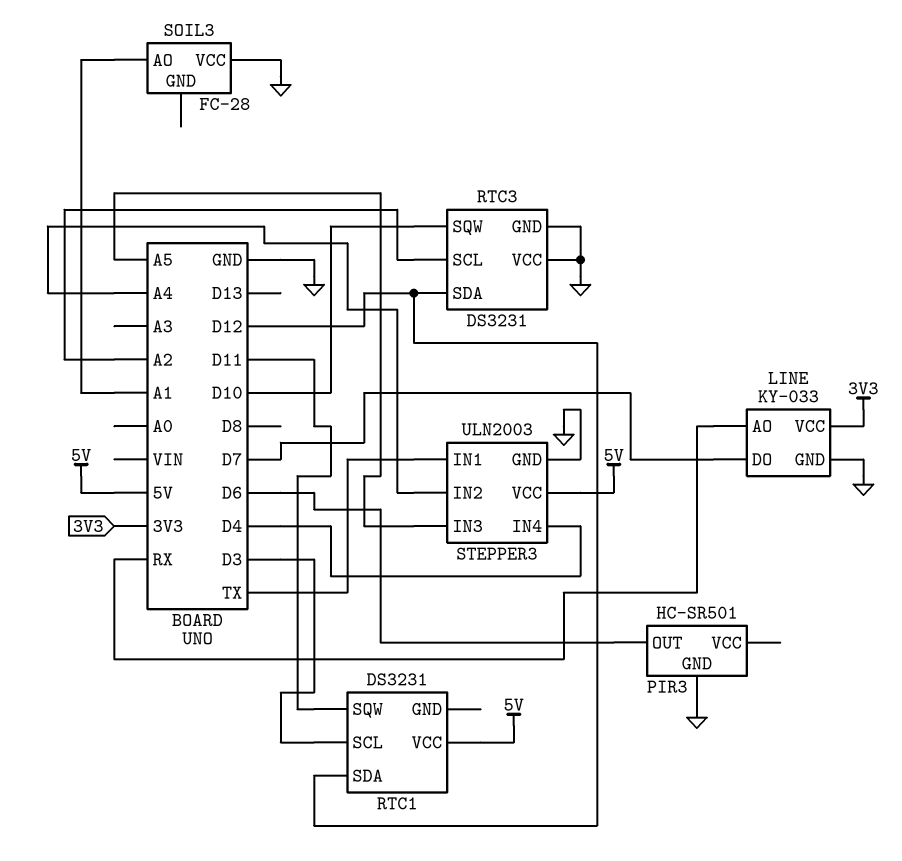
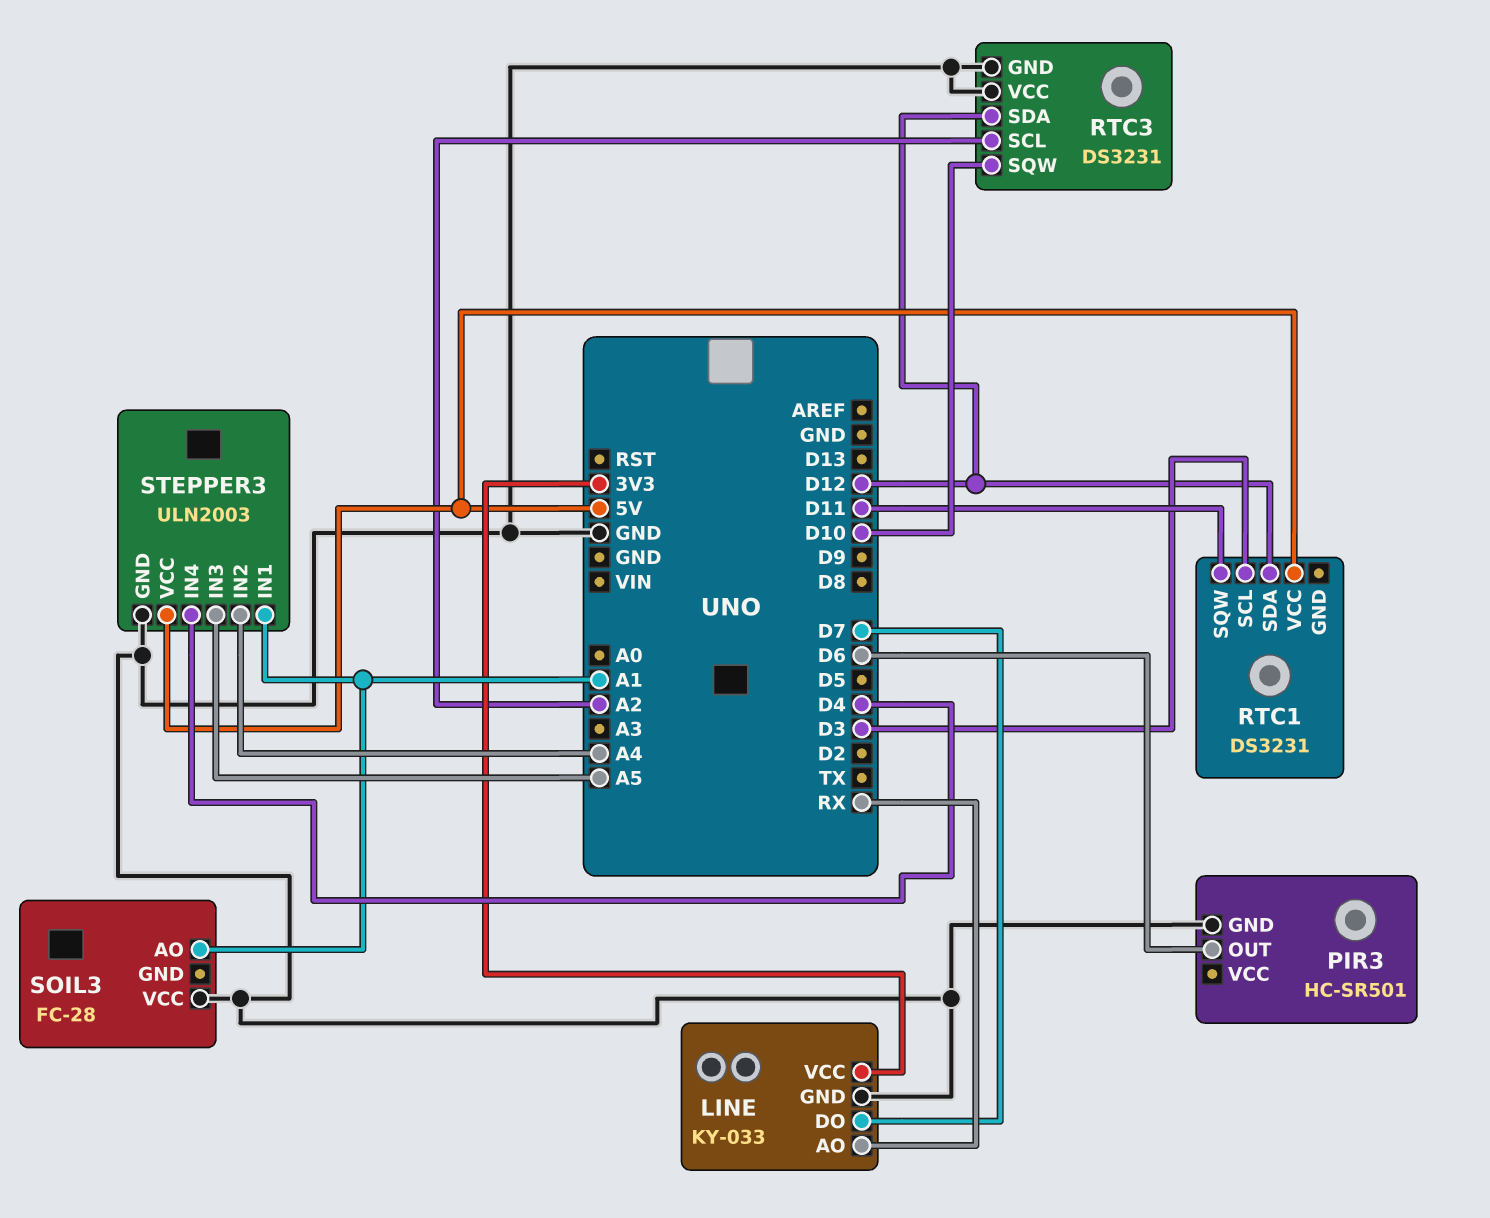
STEPPER3 pin IN1: TX -> A1

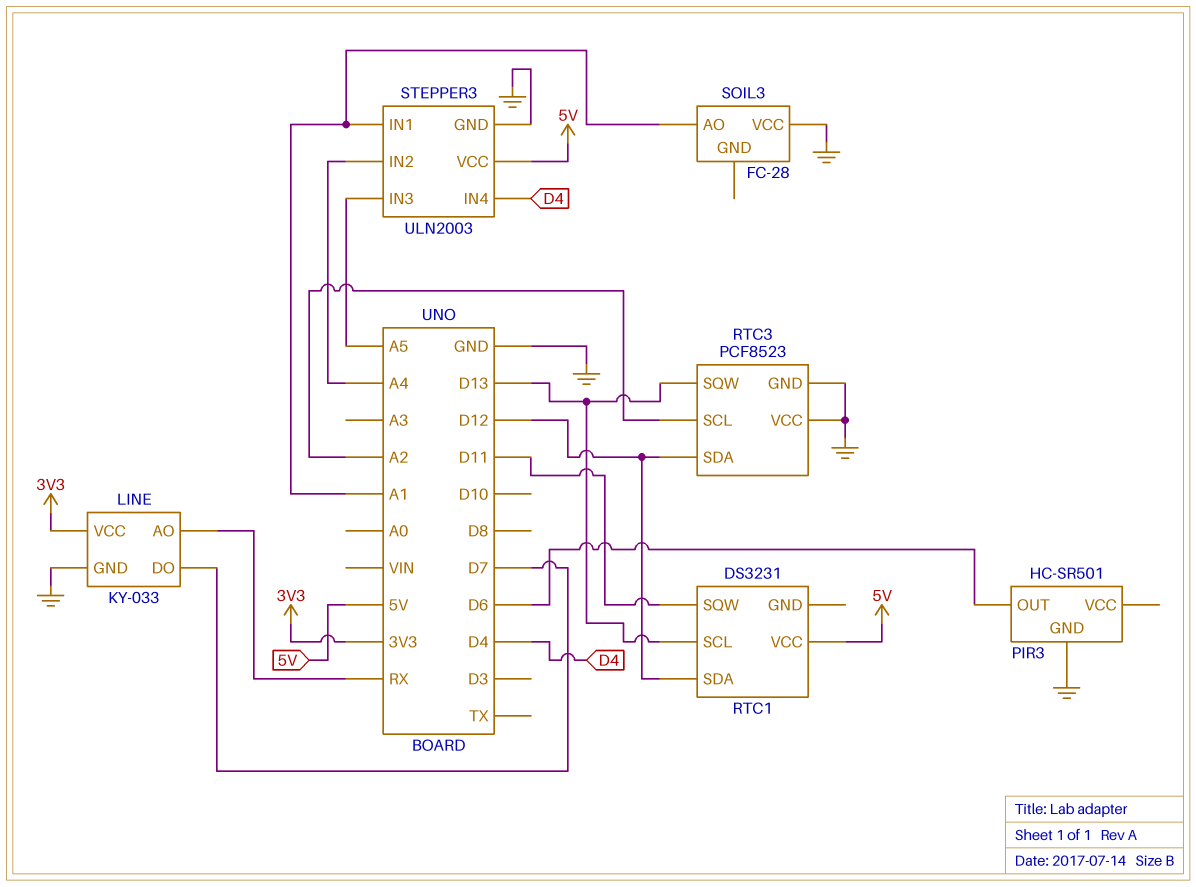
RTC1 pin SCL: D3 -> D13
RTC3: DS3231 -> PCF8523
RTC3 pin SQW: D10 -> D13

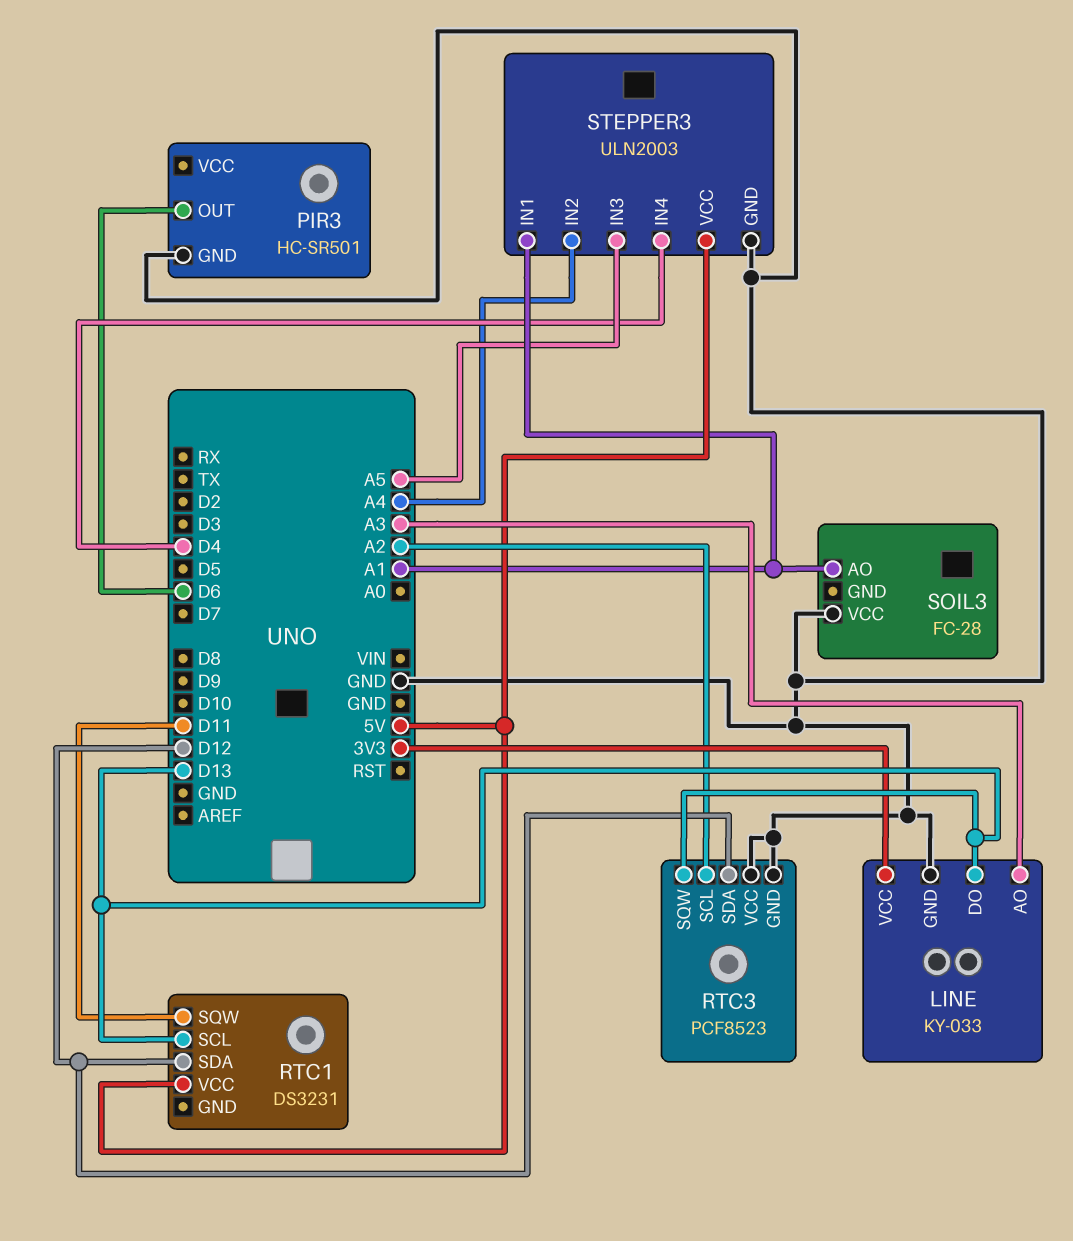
LINE pin AO: RX -> A3
LINE pin DO: D7 -> D13

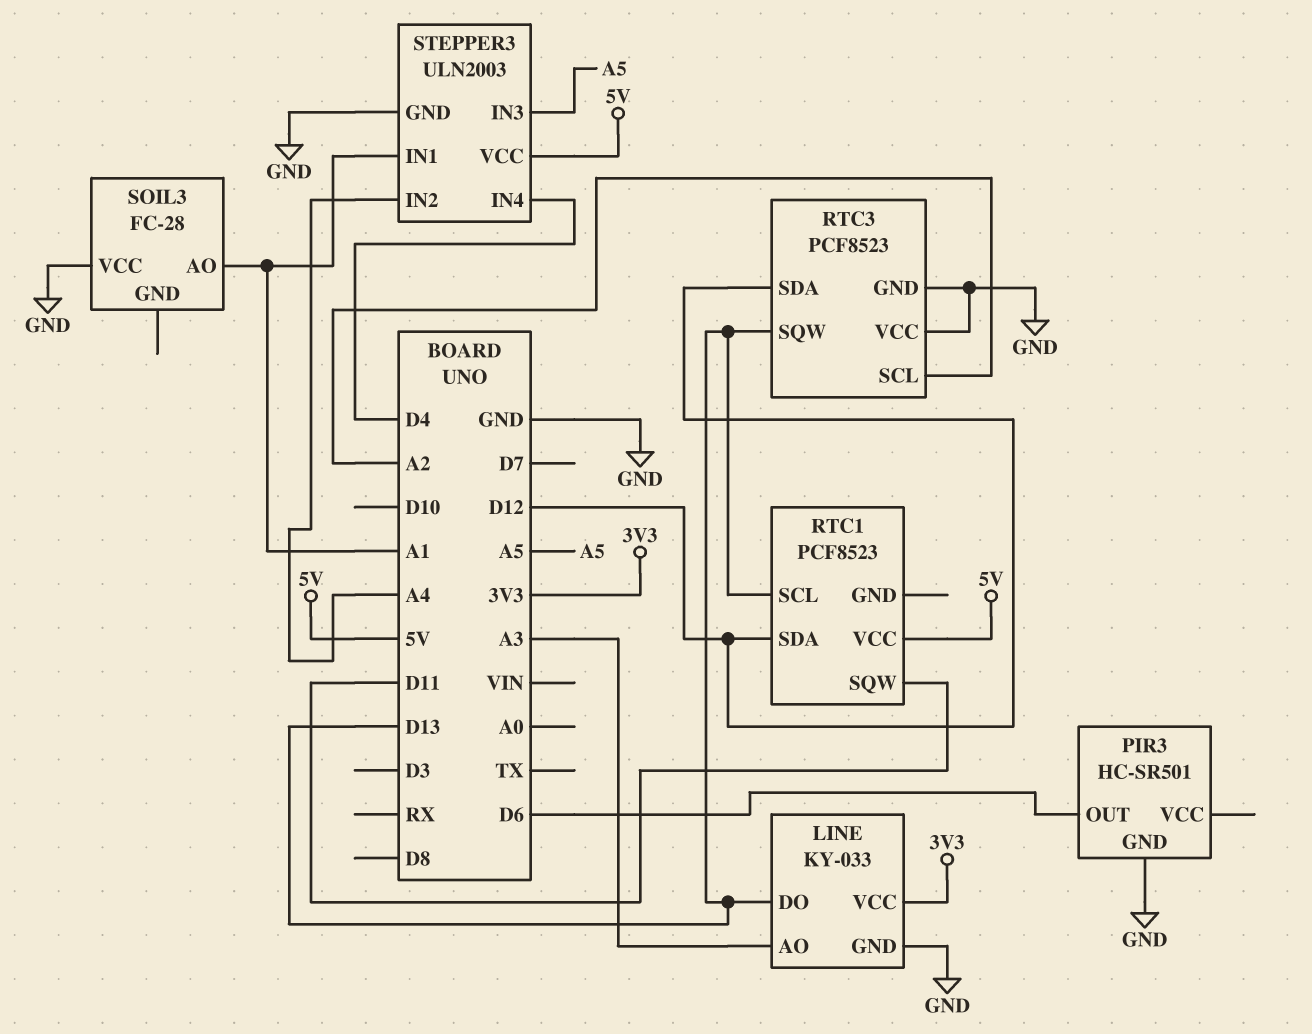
RTC1: DS3231 -> PCF8523

